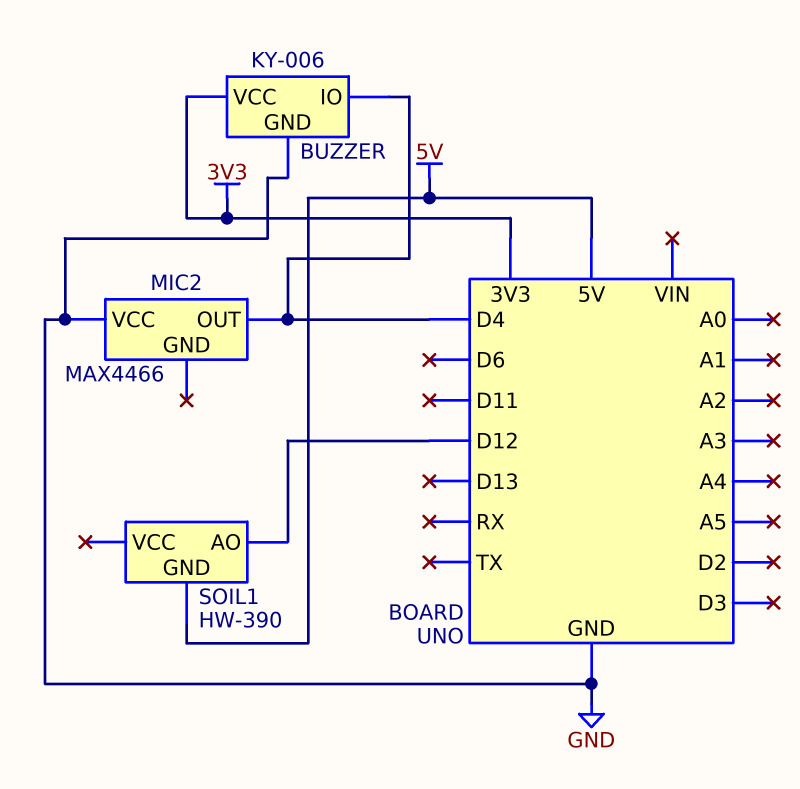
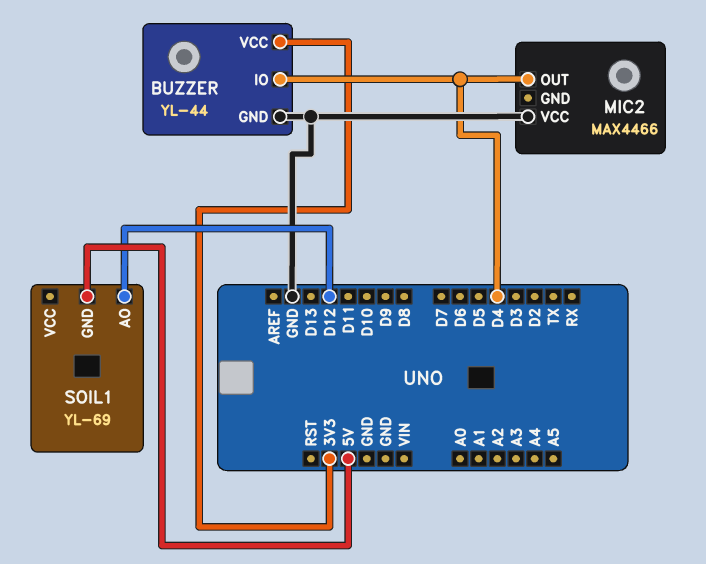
BUZZER: KY-006 -> YL-44
SOIL1: HW-390 -> YL-69

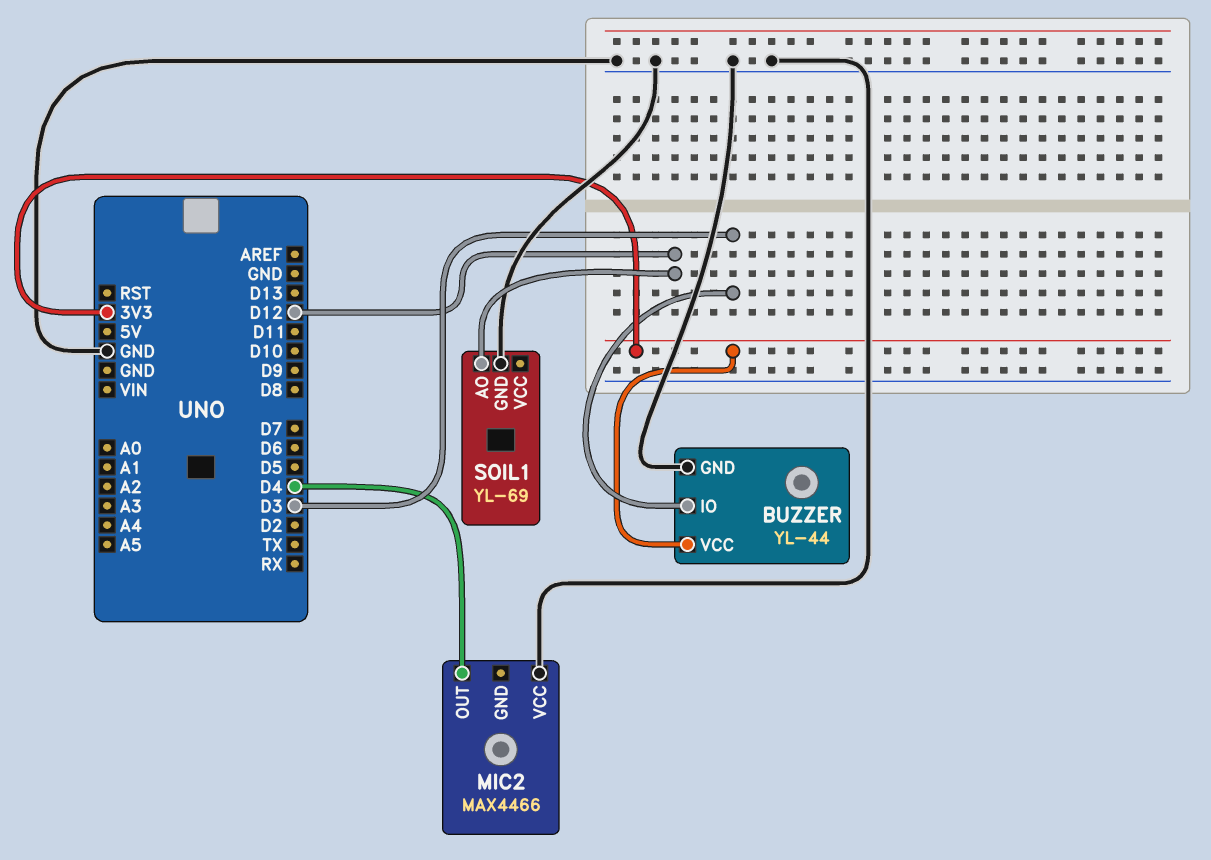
BUZZER pin IO: D4 -> D3
SOIL1 pin GND: 5V -> GND

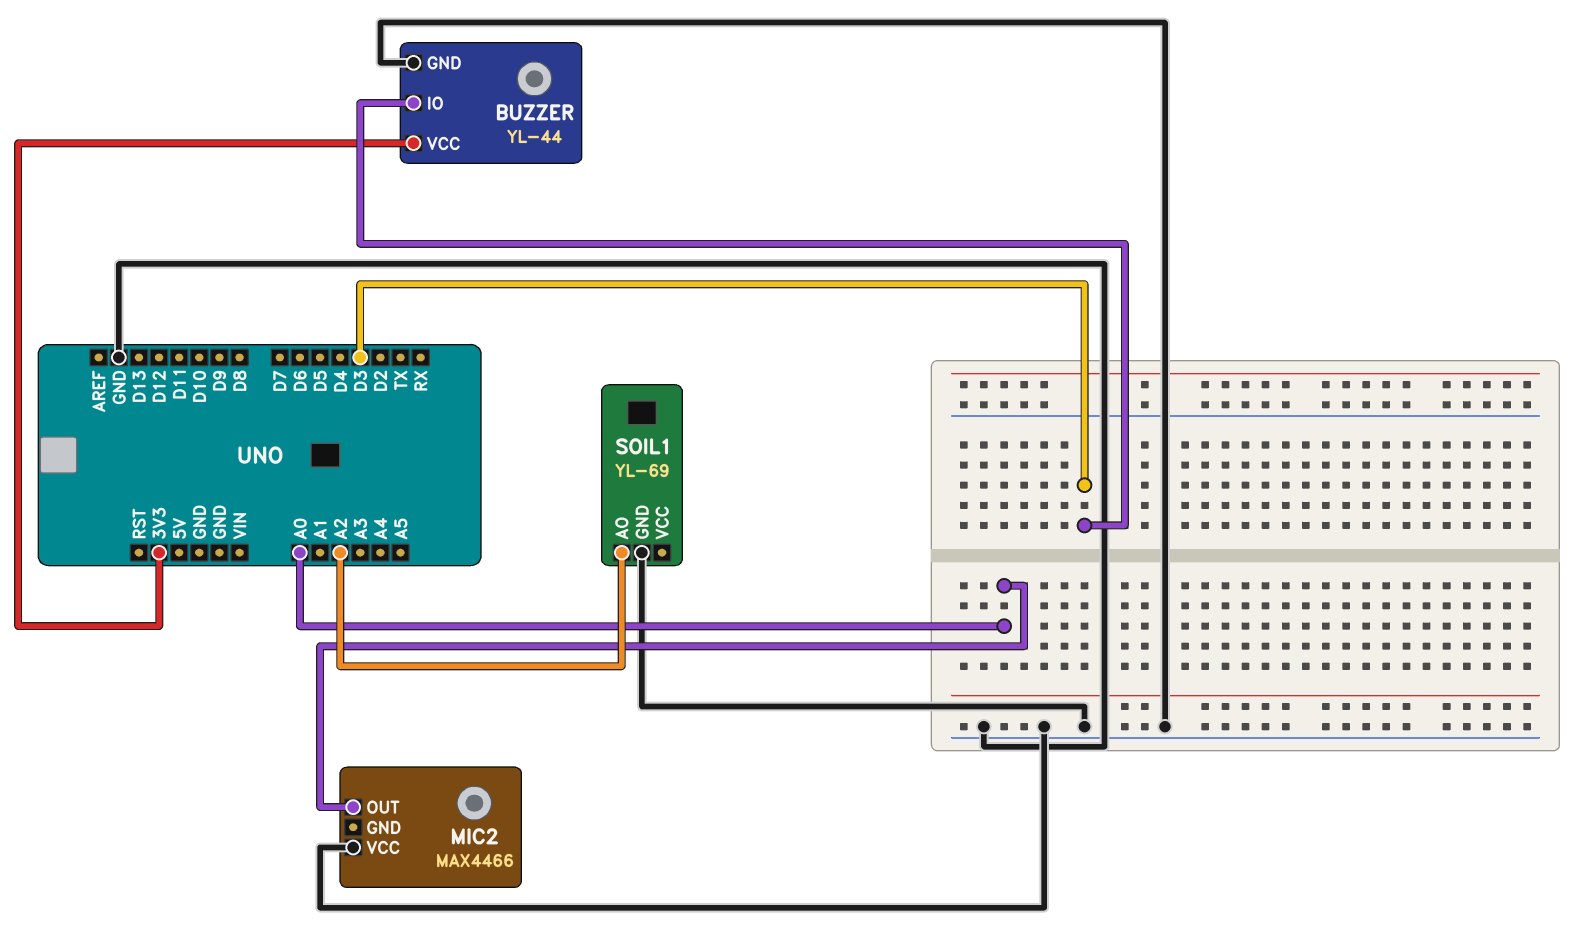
MIC2 pin OUT: D4 -> A0
SOIL1 pin AO: D12 -> A2

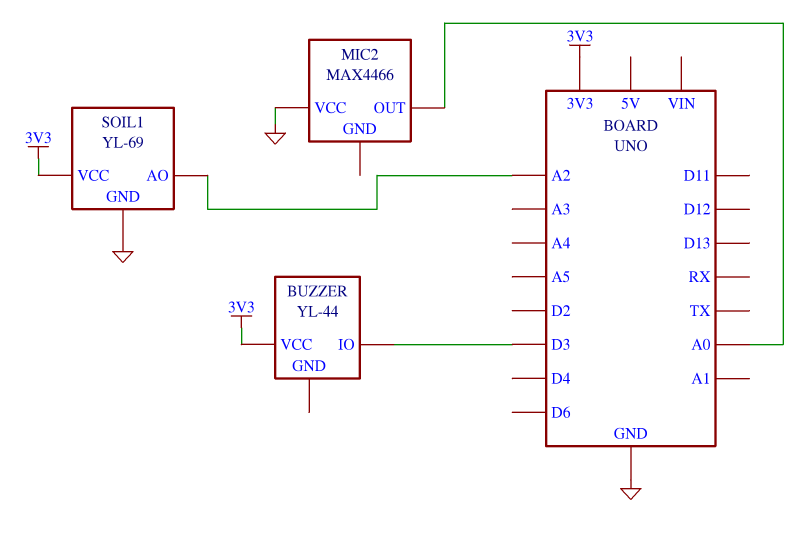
BUZZER pin GND: GND -> none
SOIL1 pin VCC: none -> 3V3

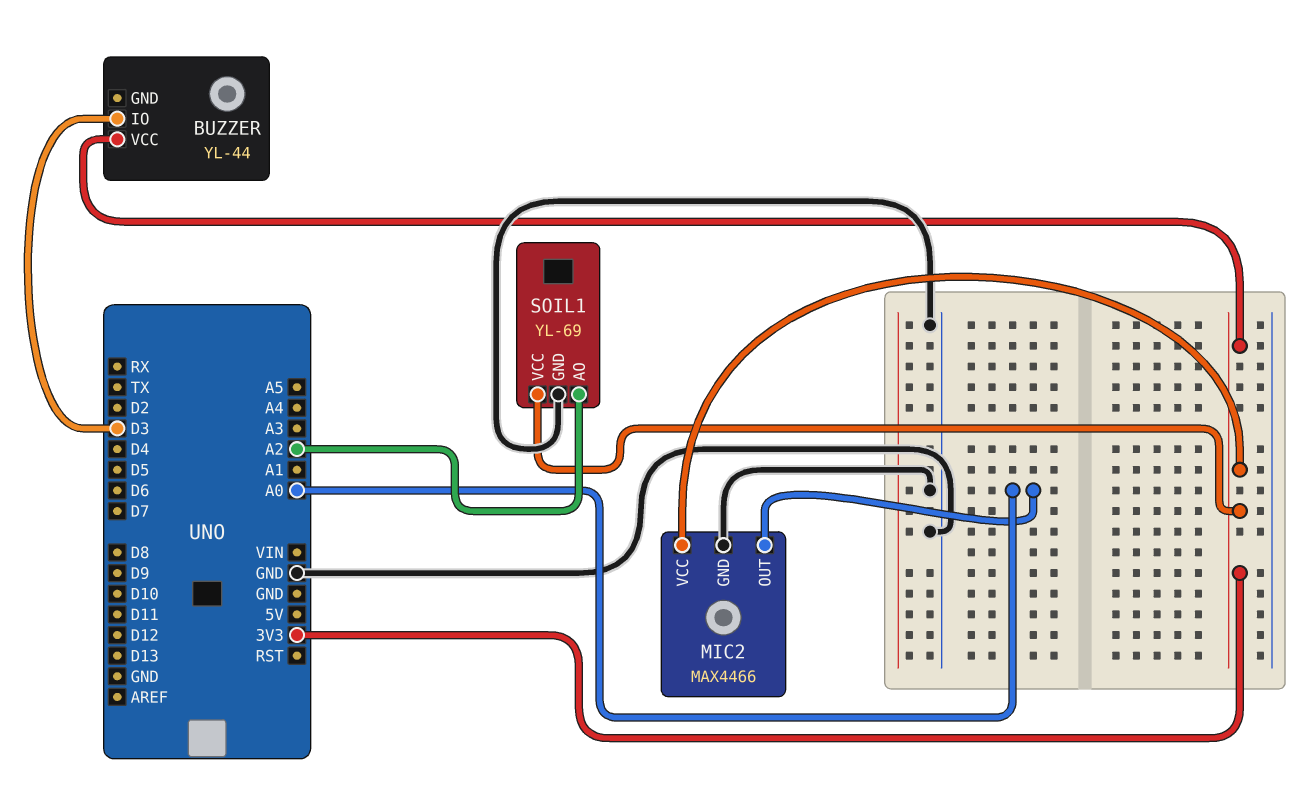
MIC2 pin GND: none -> GND
MIC2 pin VCC: GND -> 3V3

